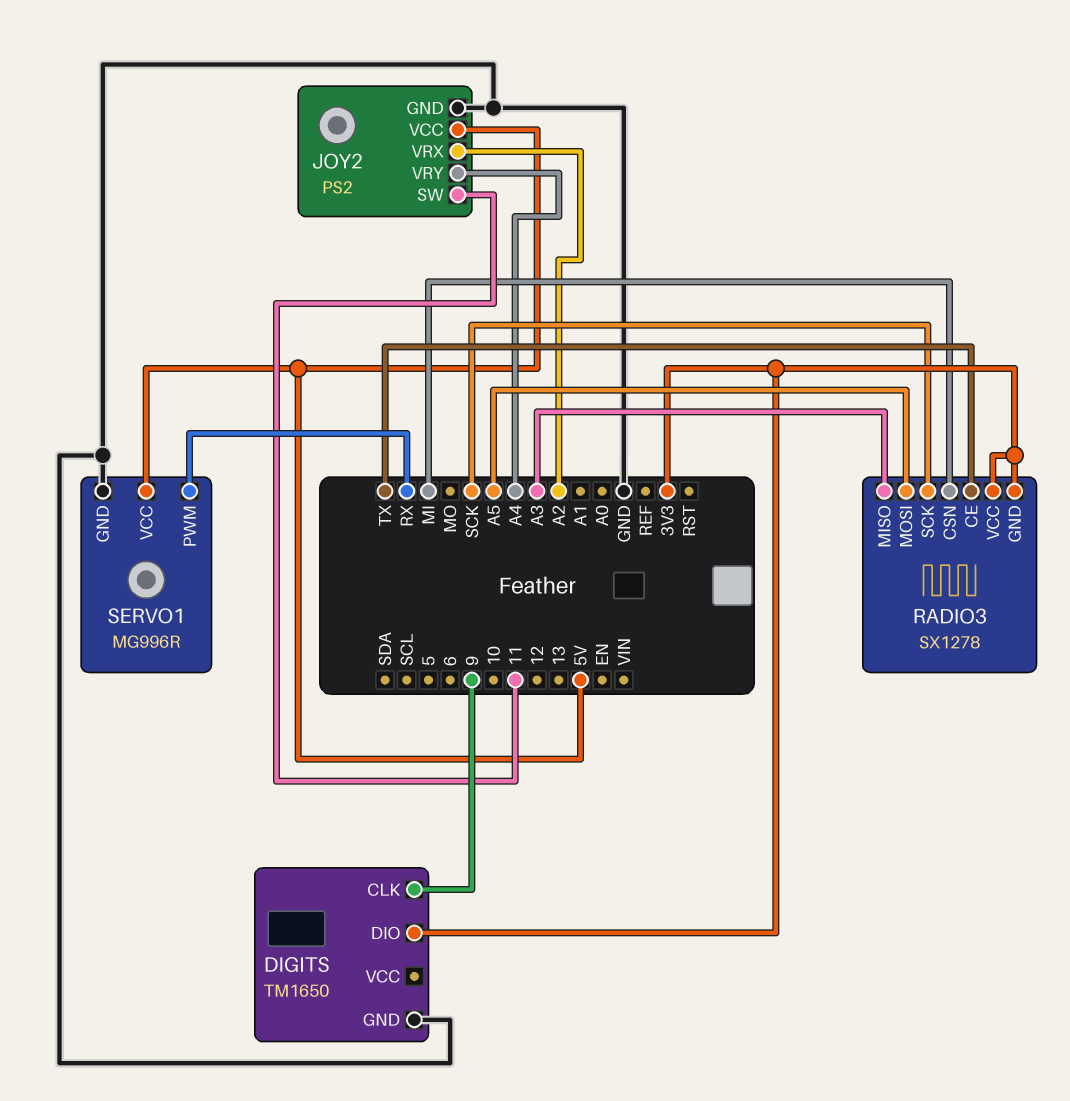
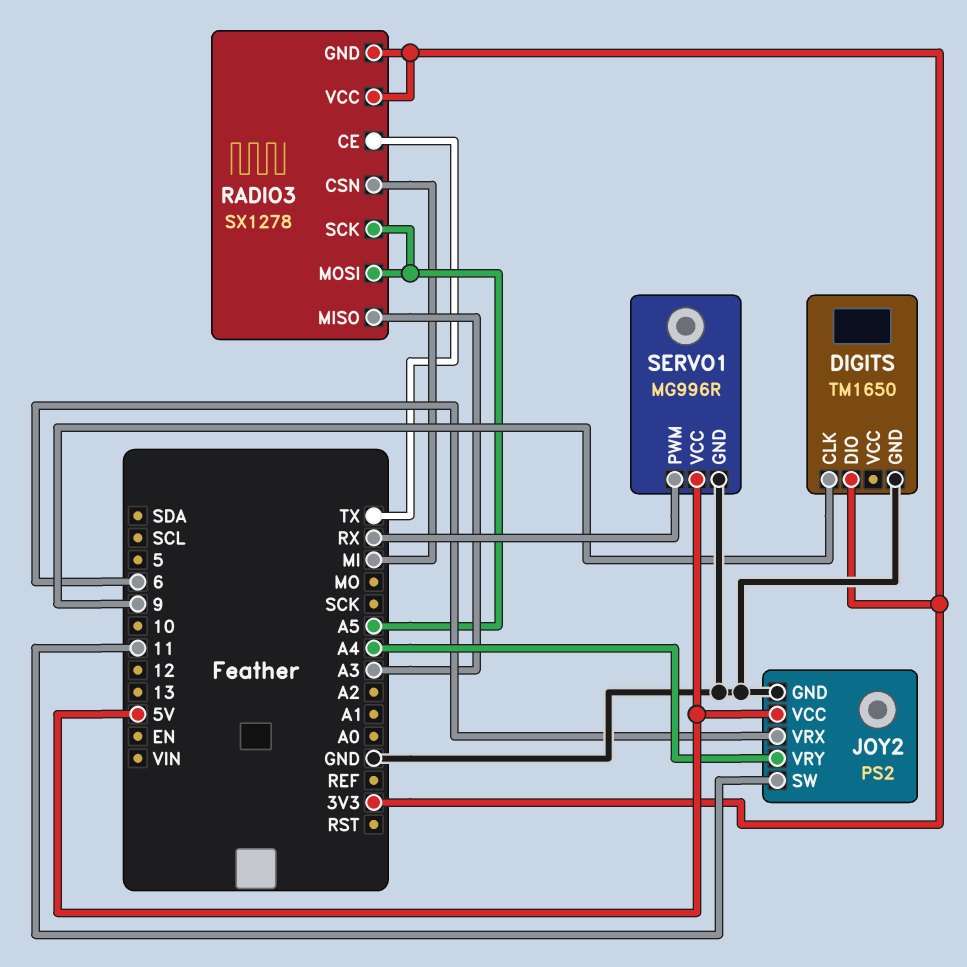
JOY2 pin VRX: A2 -> 6
RADIO3 pin SCK: SCK -> A5

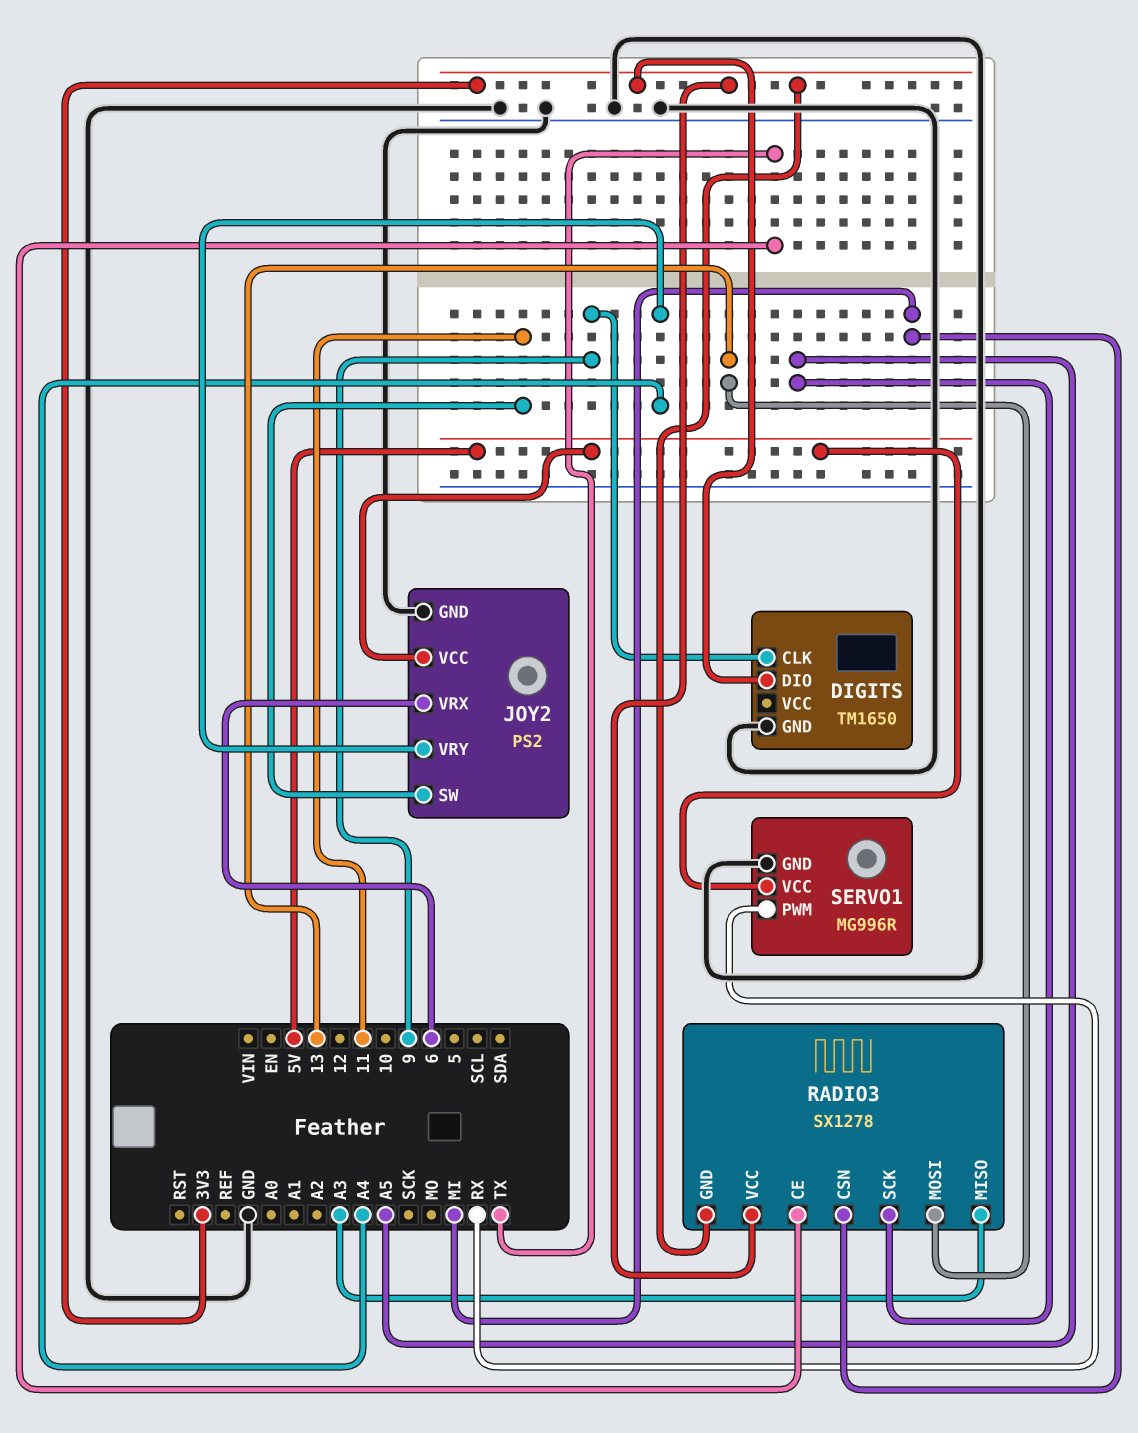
RADIO3 pin MOSI: A5 -> 13

